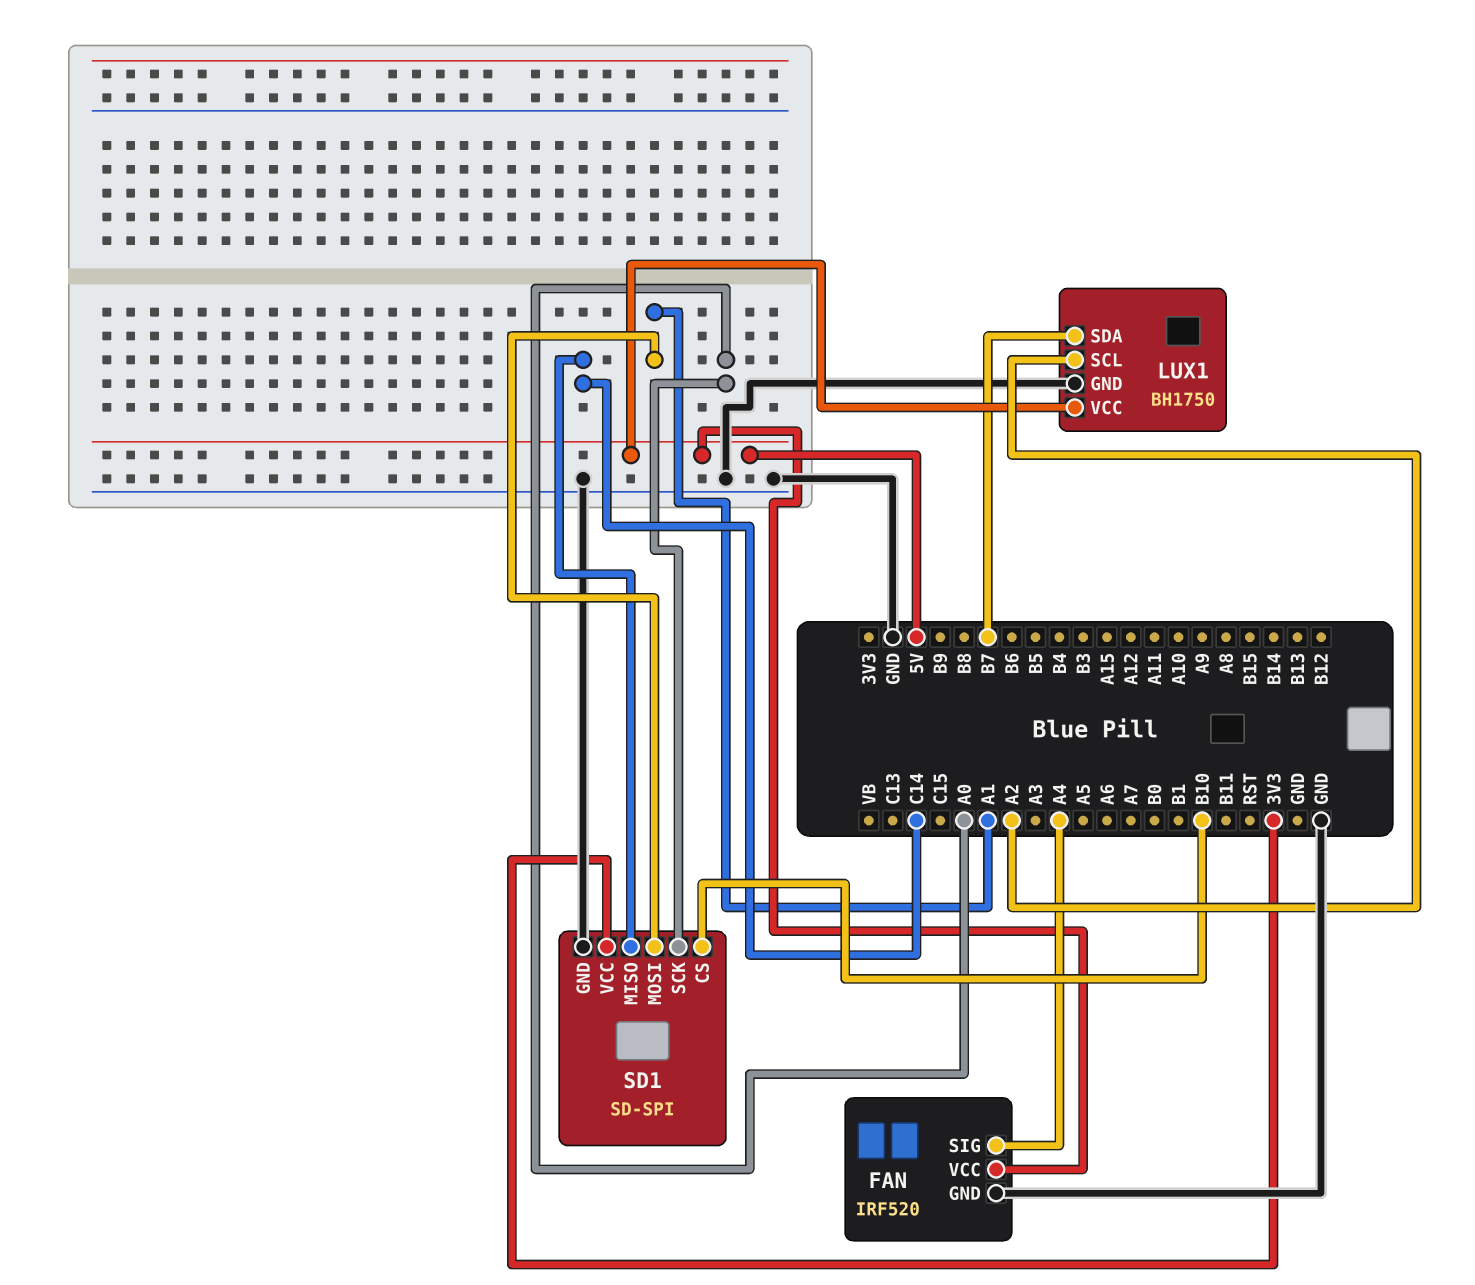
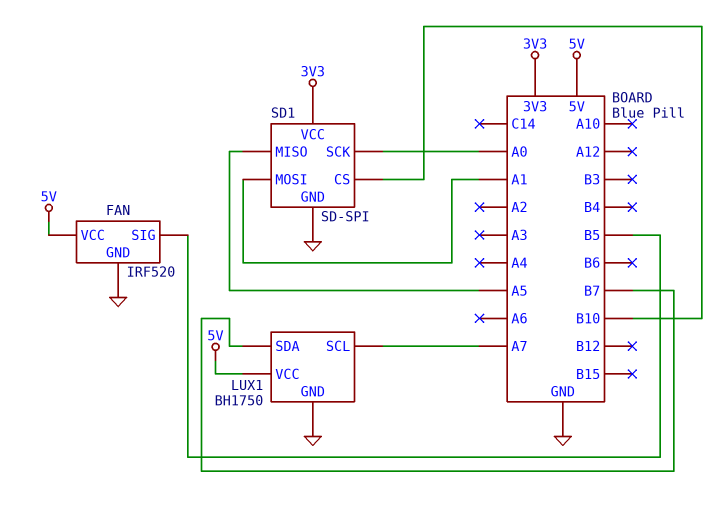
FAN pin SIG: A4 -> B5
LUX1 pin SCL: A2 -> A7
SD1 pin MISO: C14 -> A5

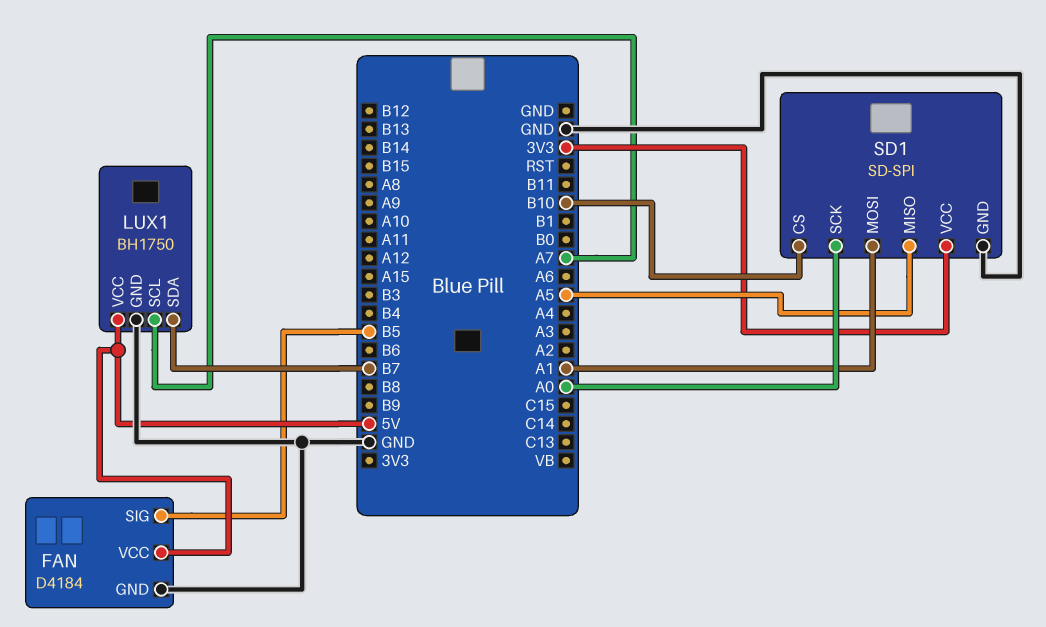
FAN: IRF520 -> D4184

